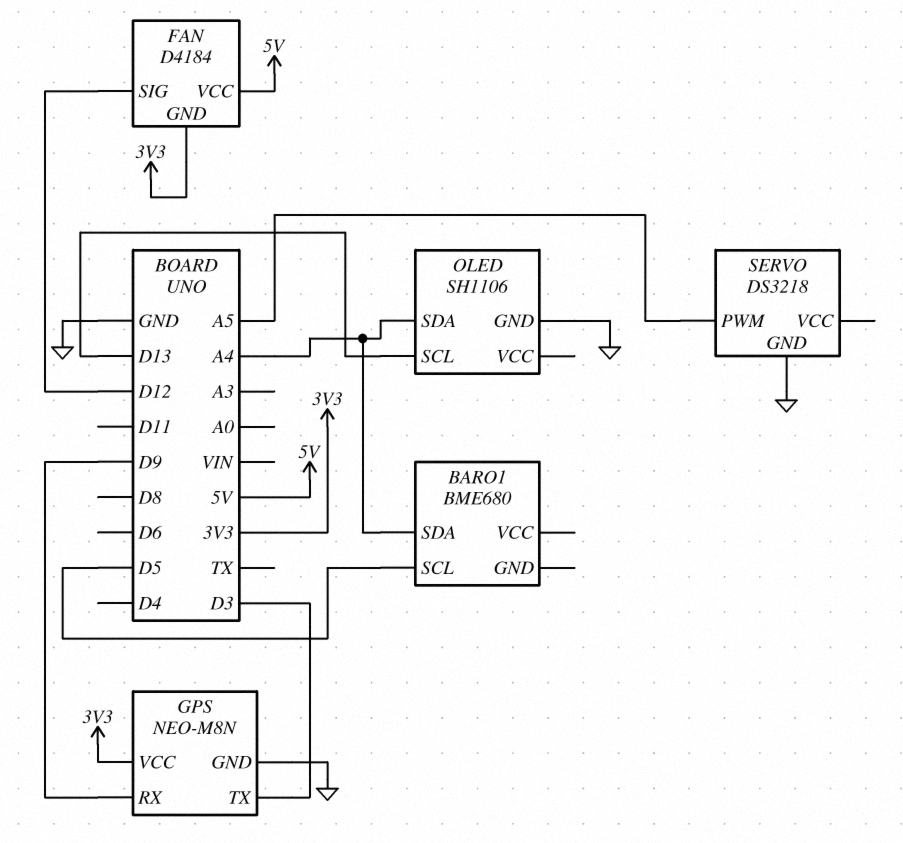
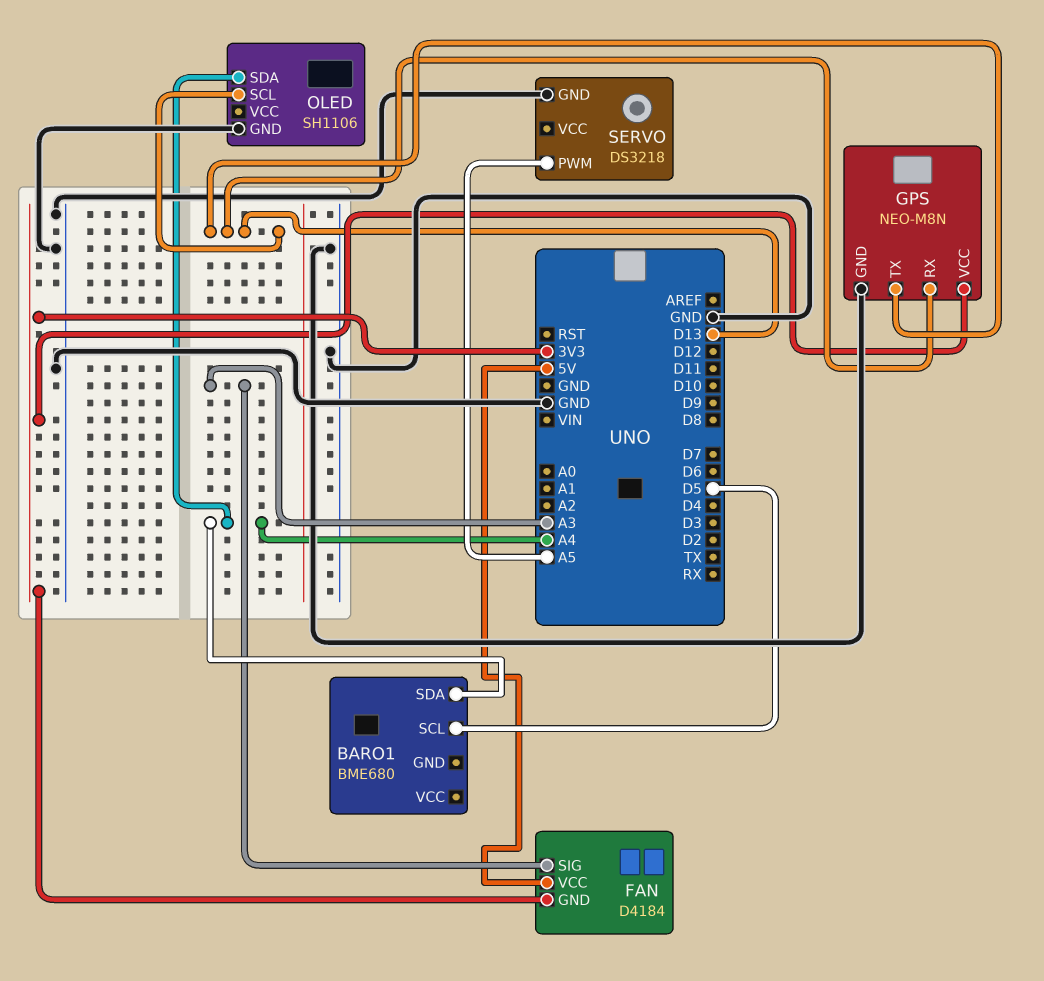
FAN pin SIG: D12 -> A3
GPS pin RX: D9 -> D13
GPS pin TX: D3 -> D13

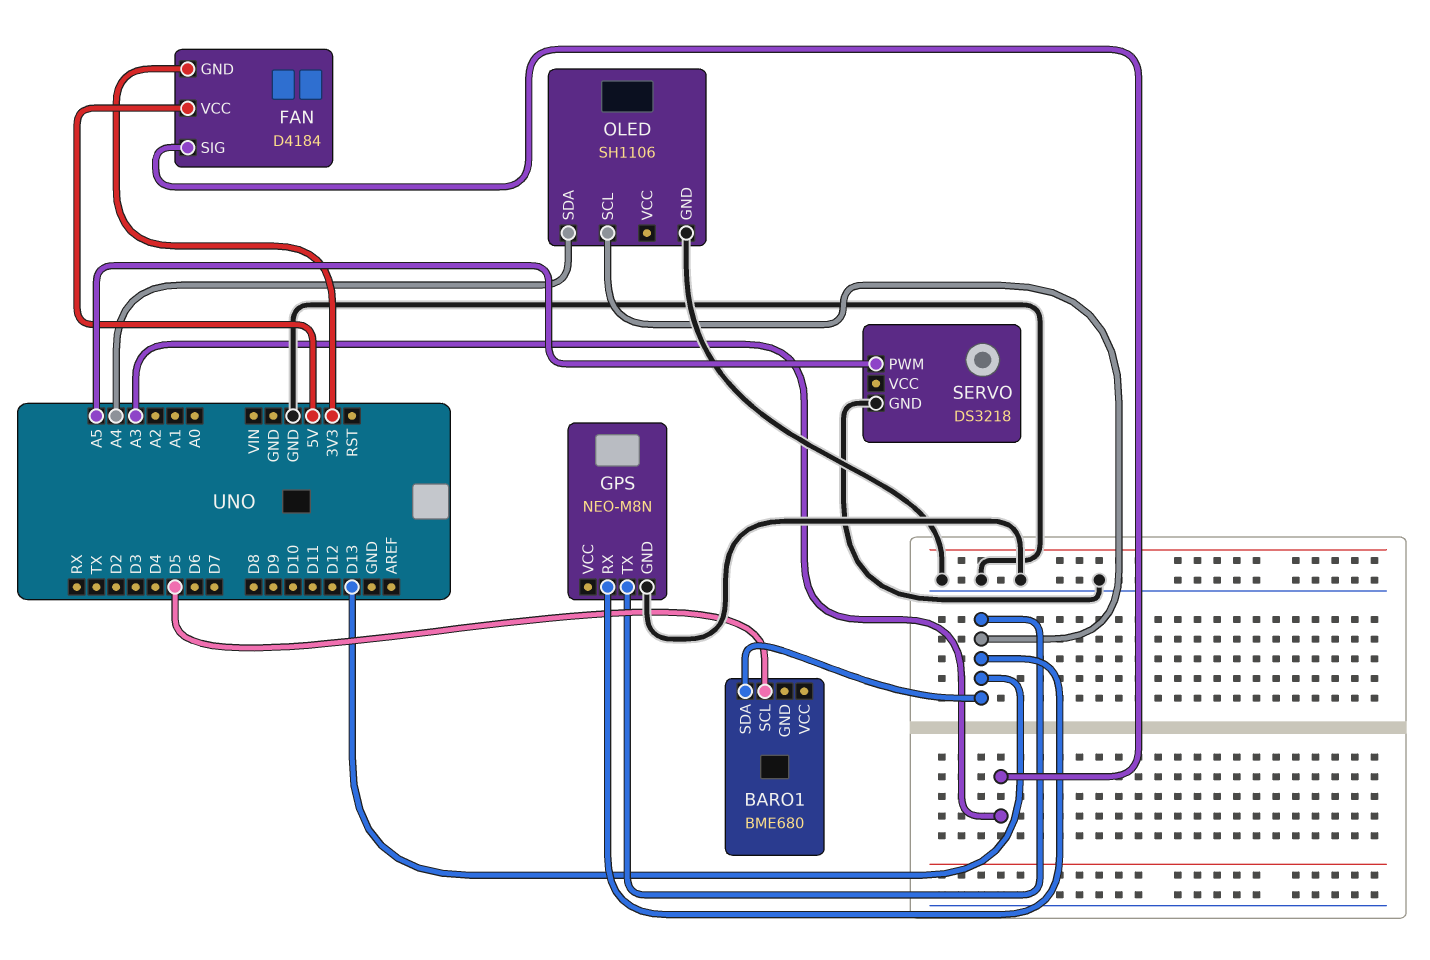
BARO1 pin SDA: A4 -> D13
GPS pin VCC: 3V3 -> none

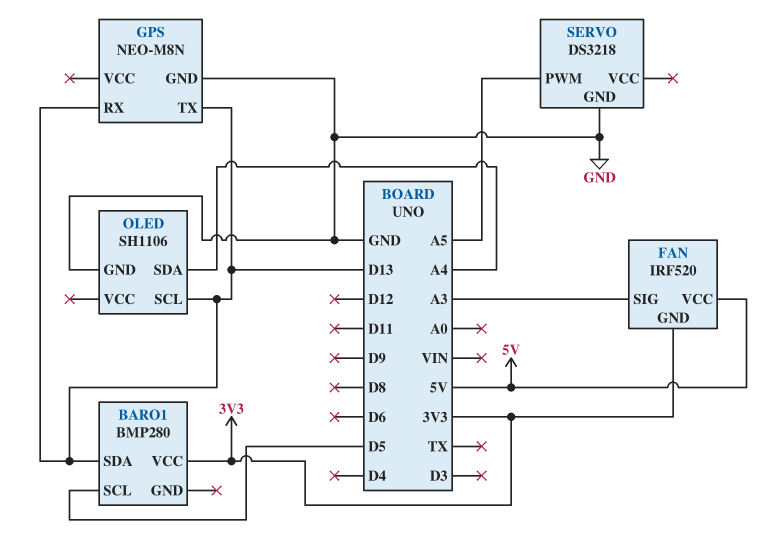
BARO1: BME680 -> BMP280
BARO1 pin VCC: none -> 3V3
FAN: D4184 -> IRF520

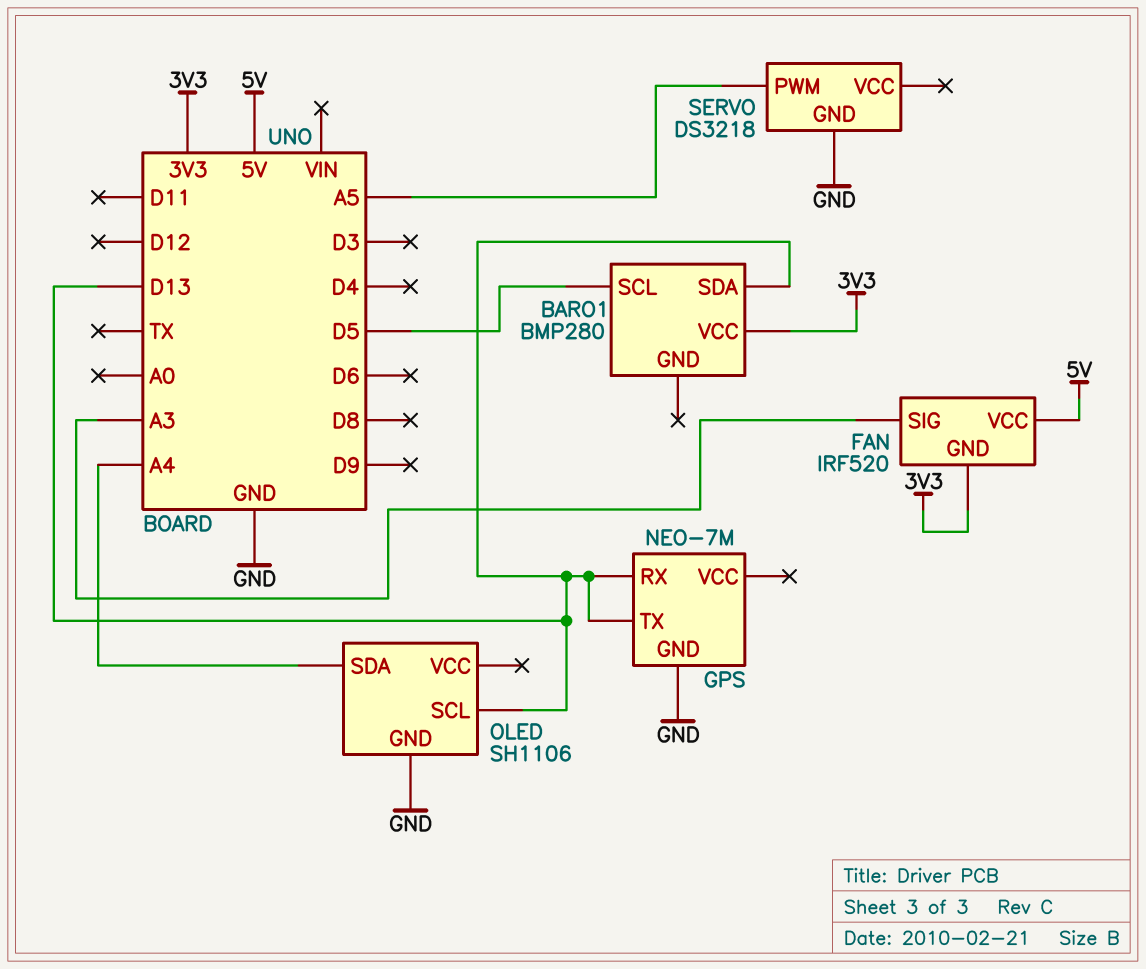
GPS: NEO-M8N -> NEO-7M

